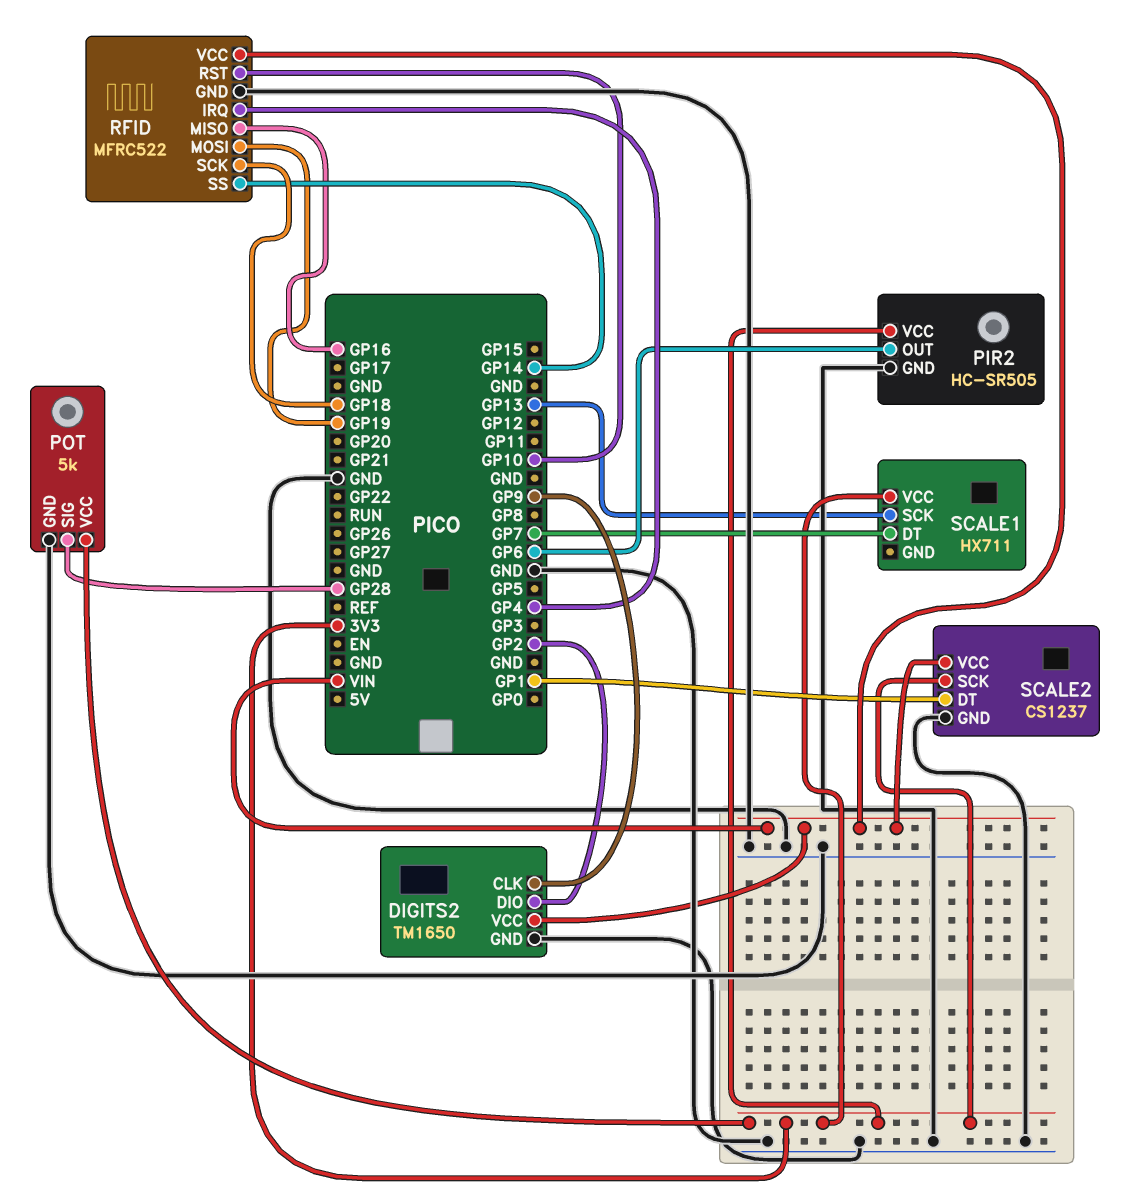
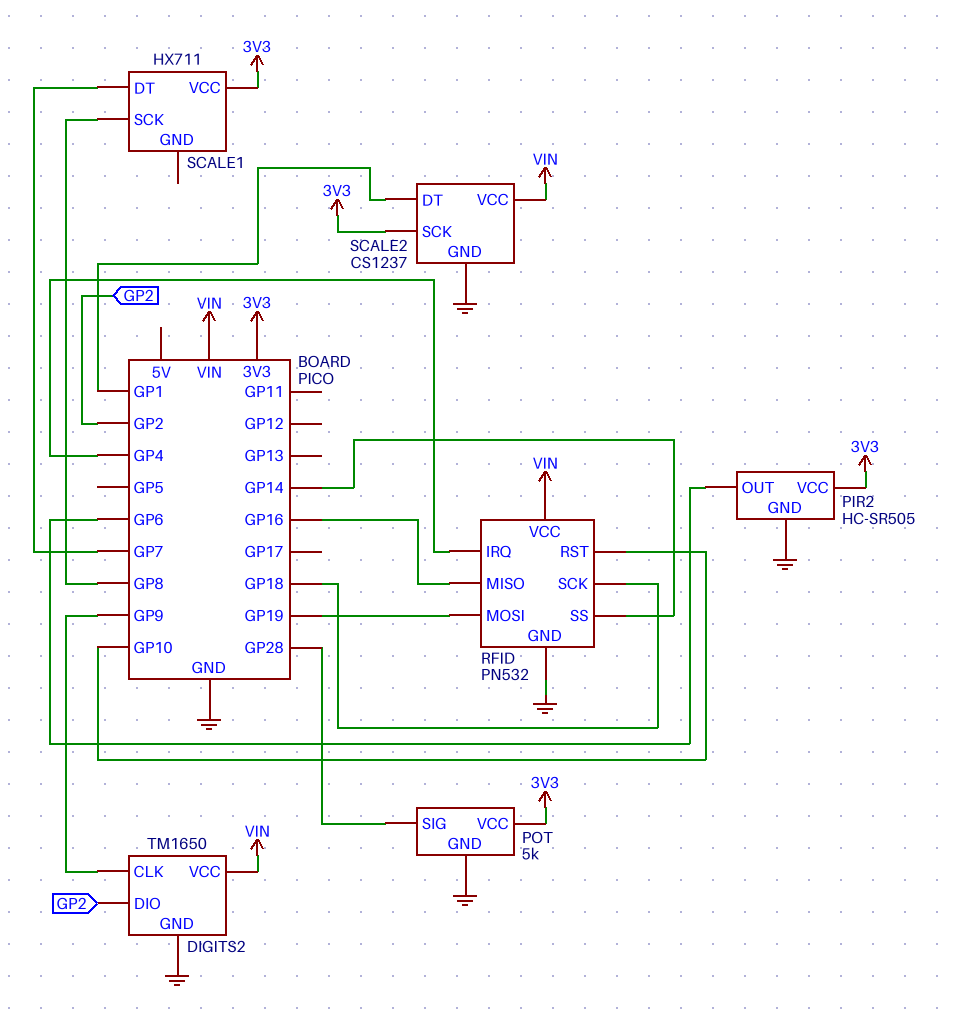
RFID: MFRC522 -> PN532
SCALE1 pin SCK: GP13 -> GP8

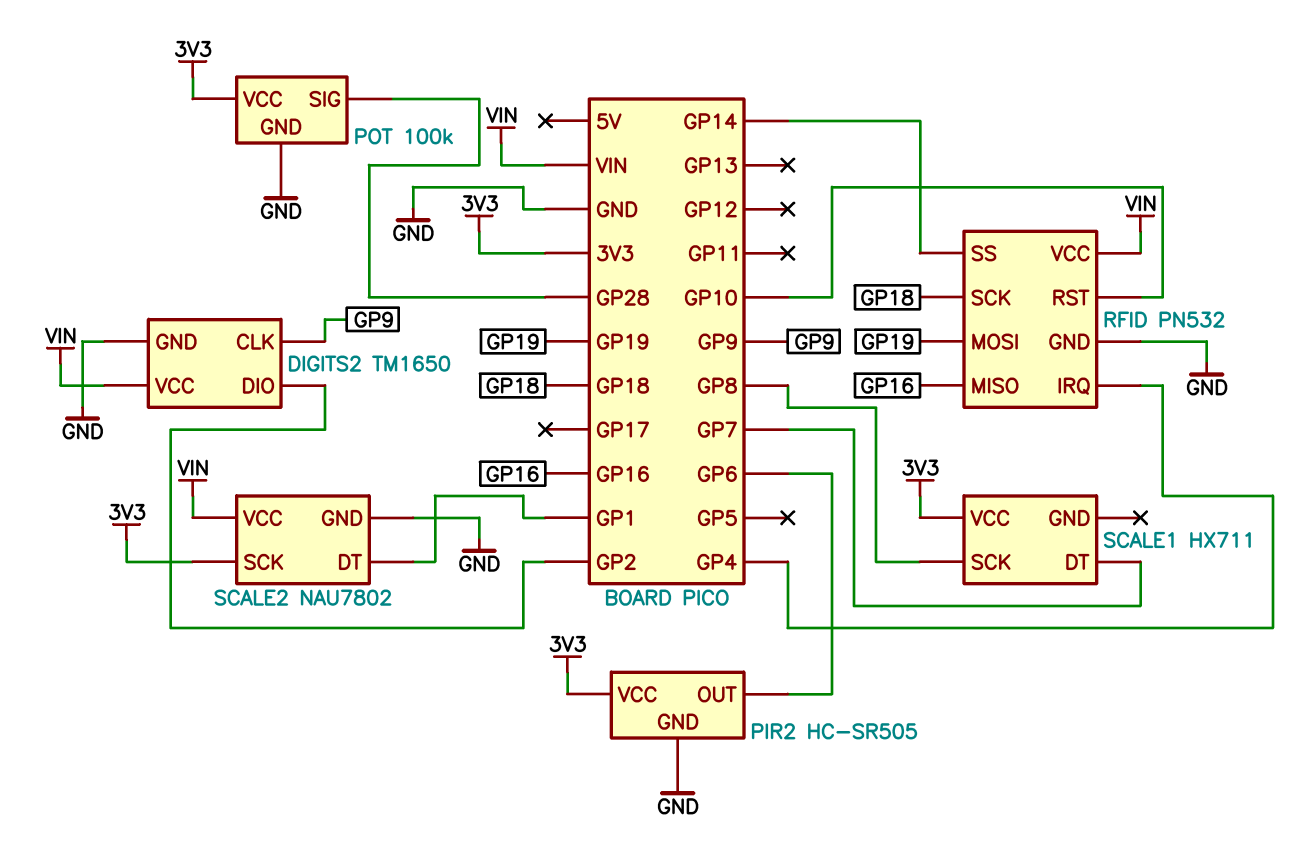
POT: 5k -> 100k
SCALE2: CS1237 -> NAU7802

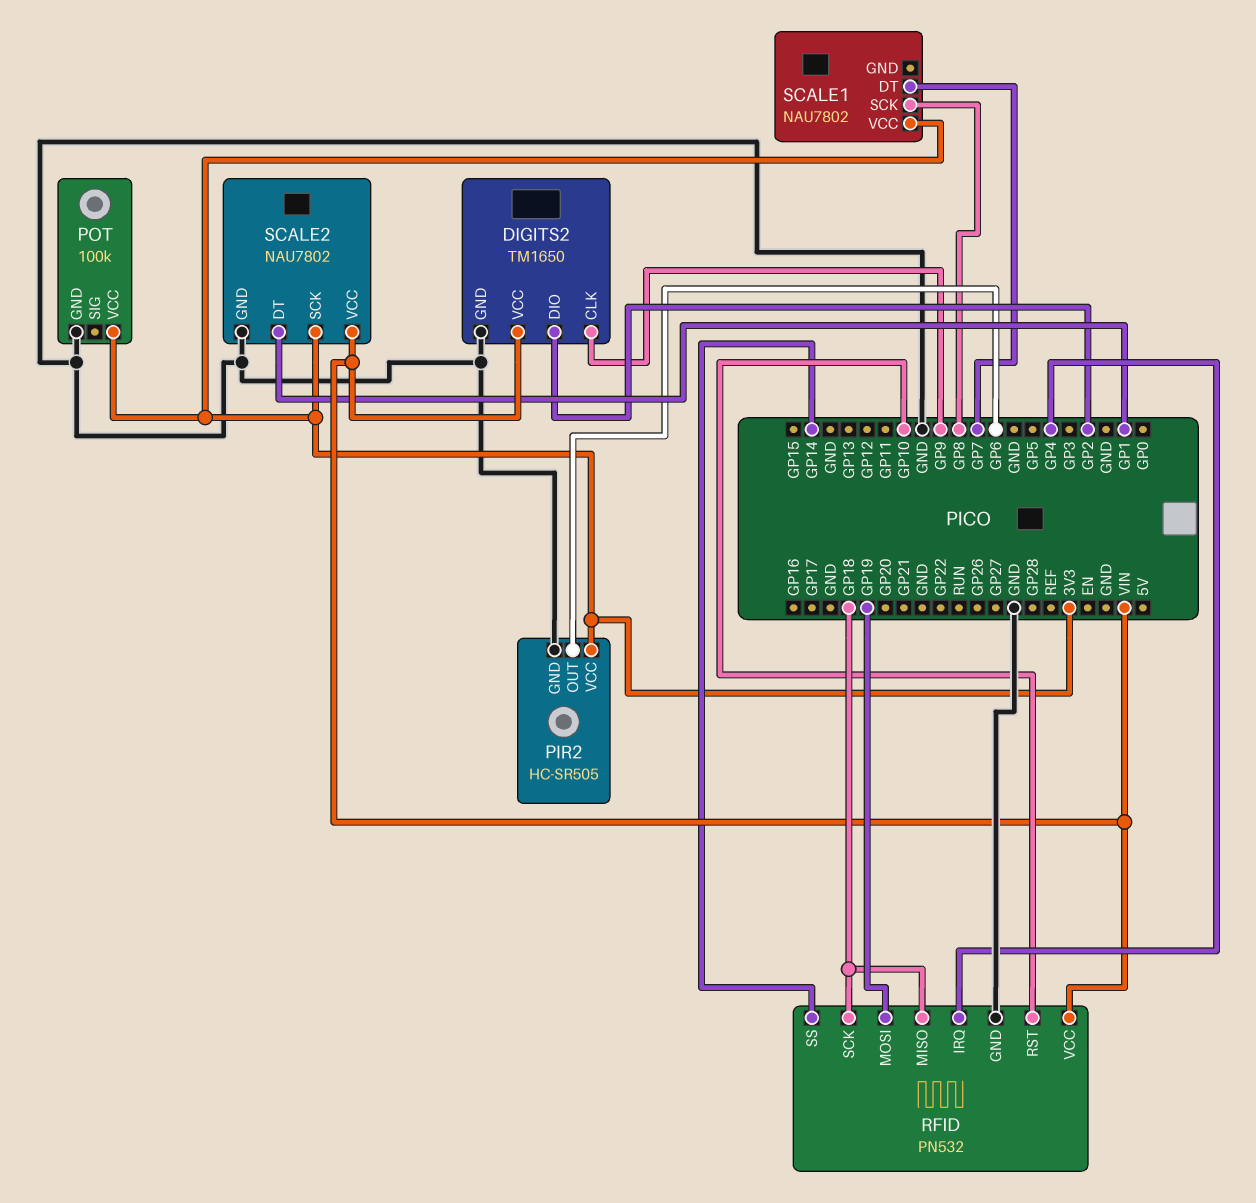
POT pin SIG: GP28 -> none
RFID pin MISO: GP16 -> GP18
SCALE1: HX711 -> NAU7802

